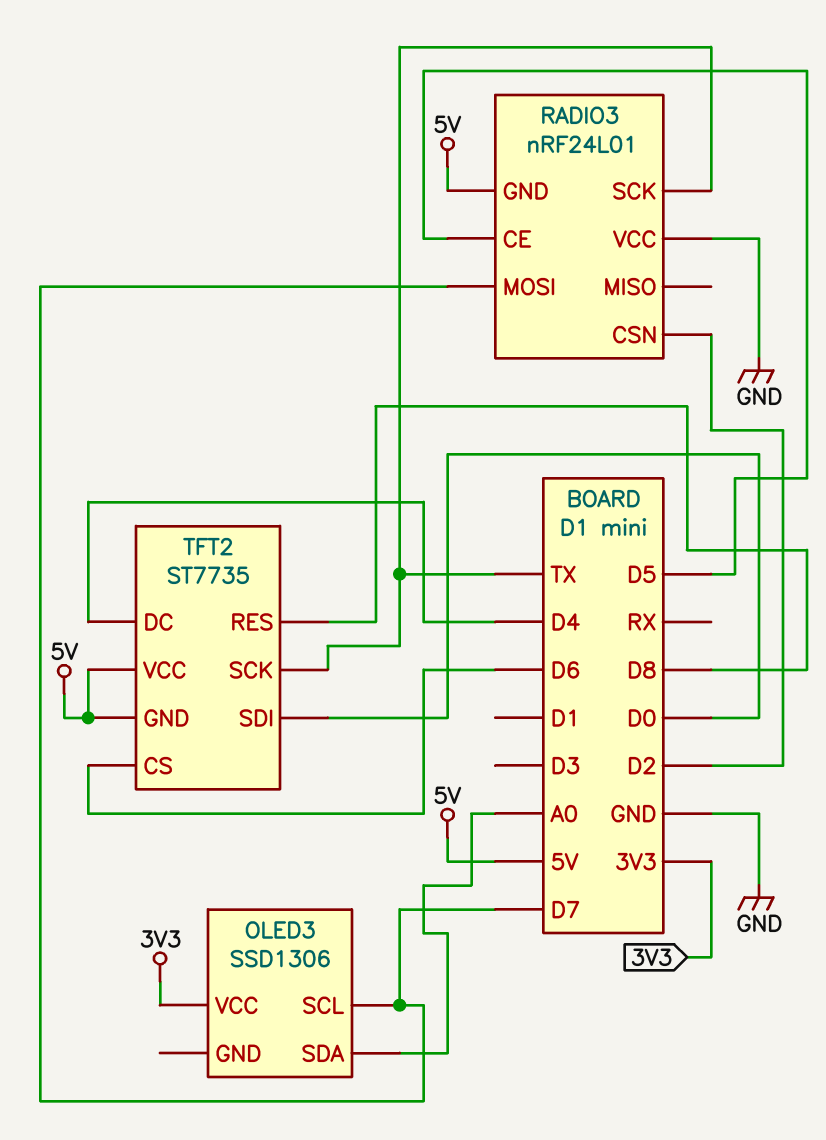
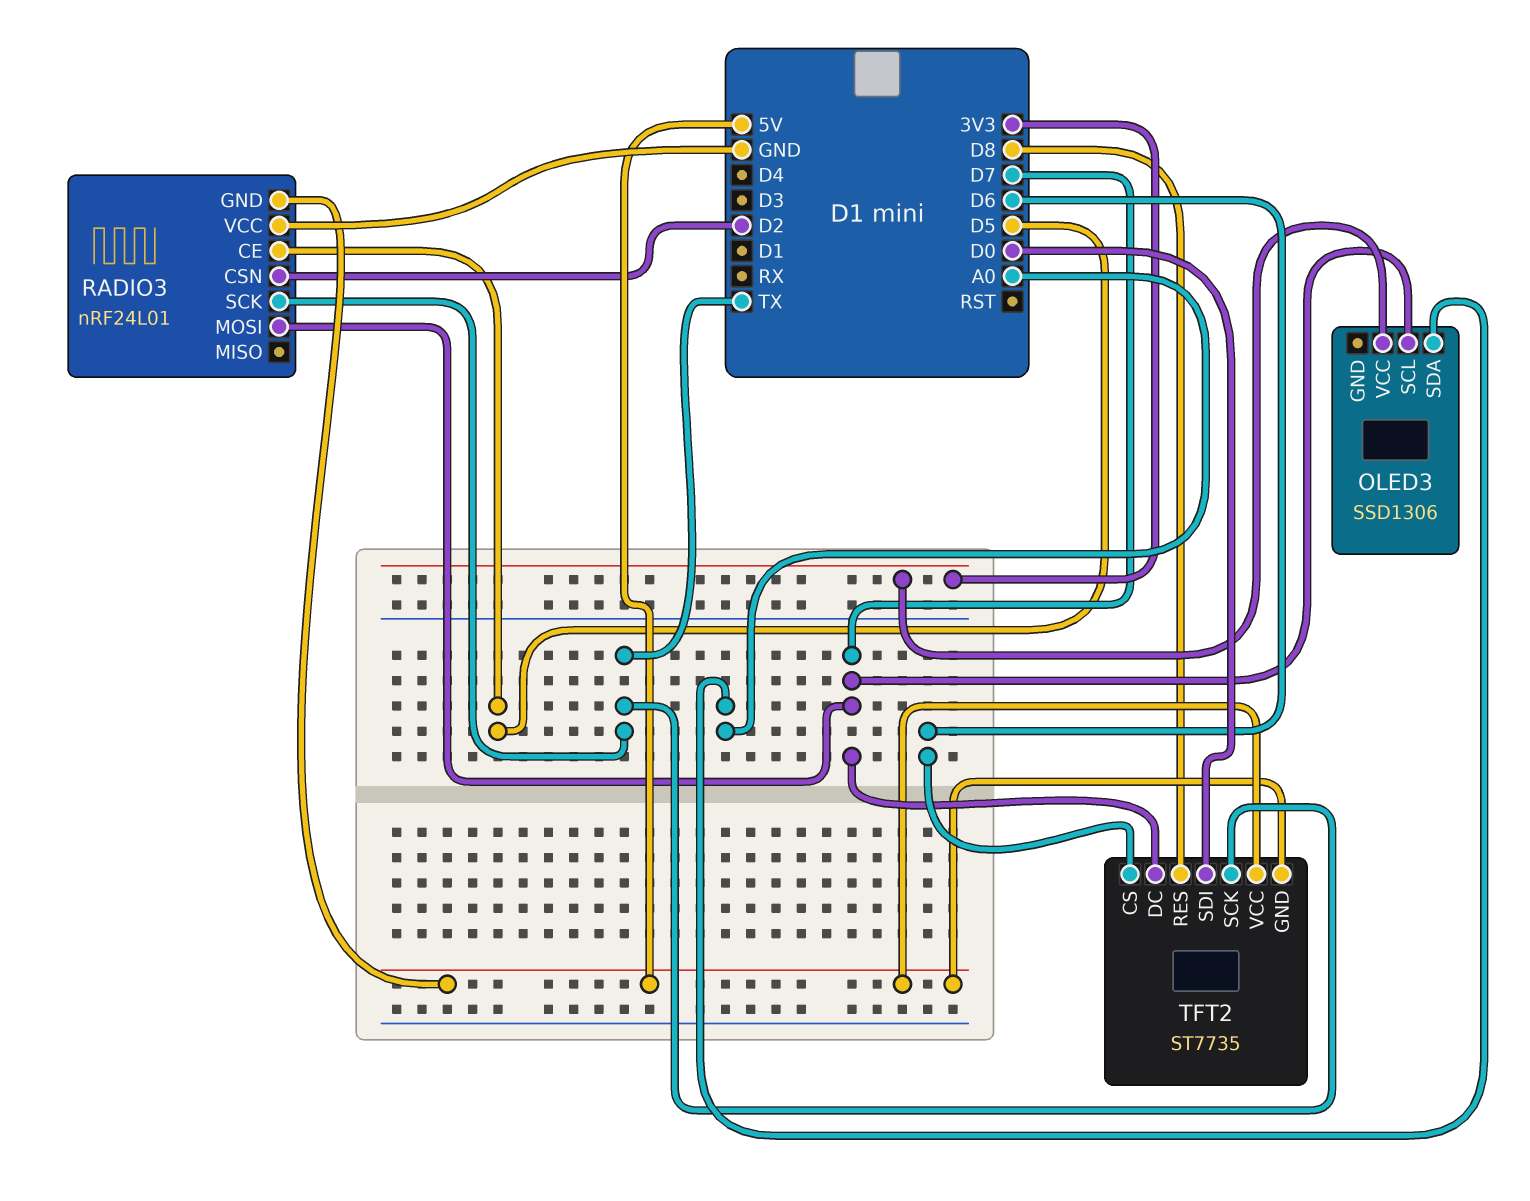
TFT2 pin DC: D4 -> D7

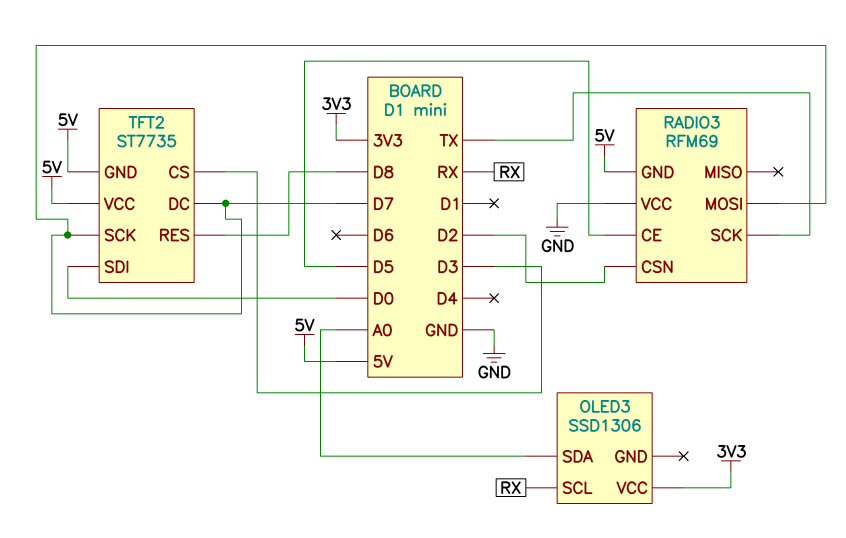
OLED3 pin SCL: D7 -> RX
RADIO3: nRF24L01 -> RFM69
TFT2 pin CS: D6 -> D3
TFT2 pin SCK: TX -> D7

